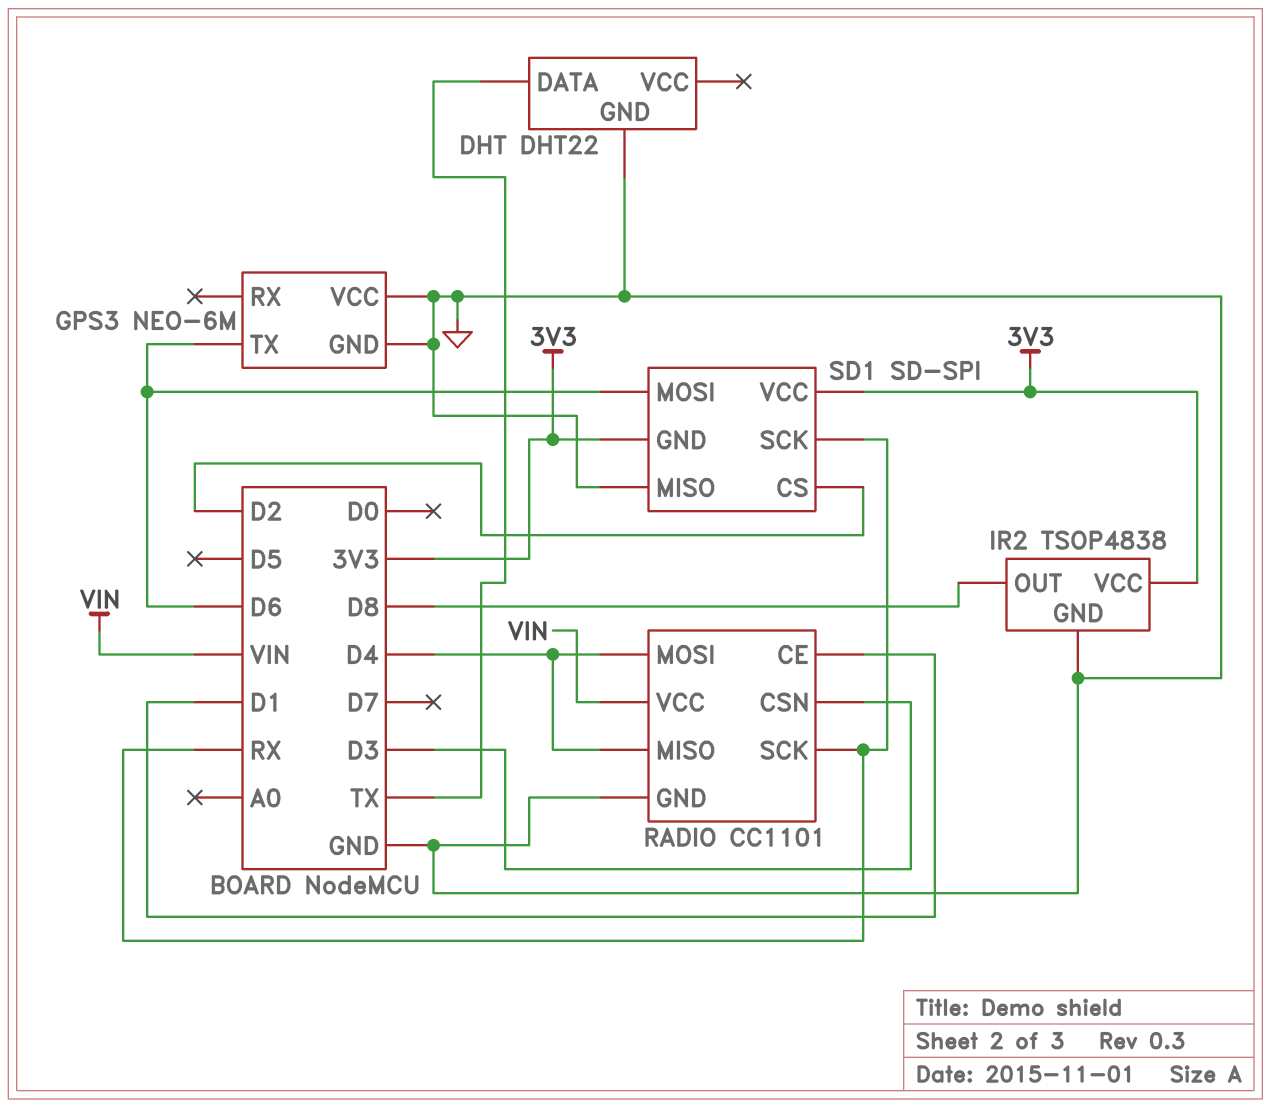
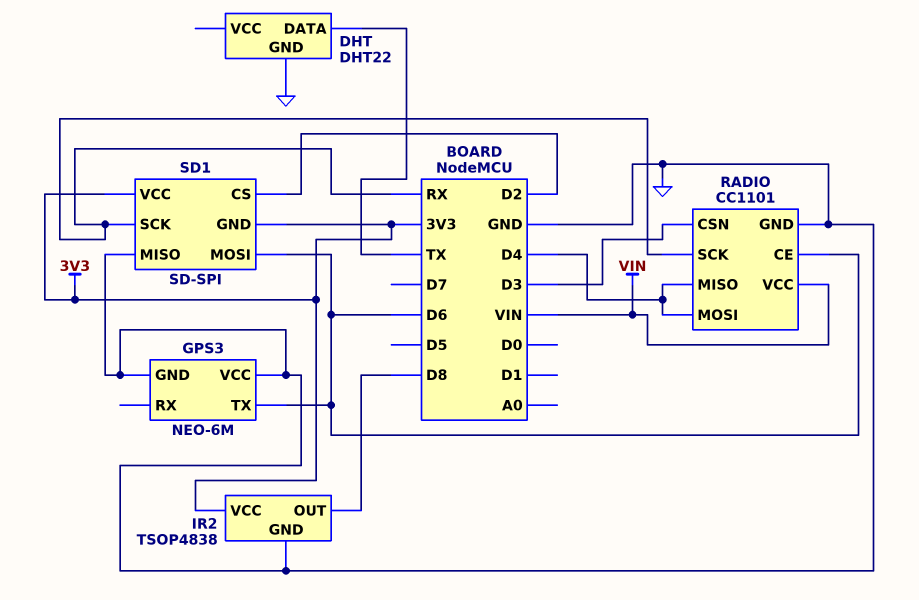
RADIO pin CE: D1 -> D6

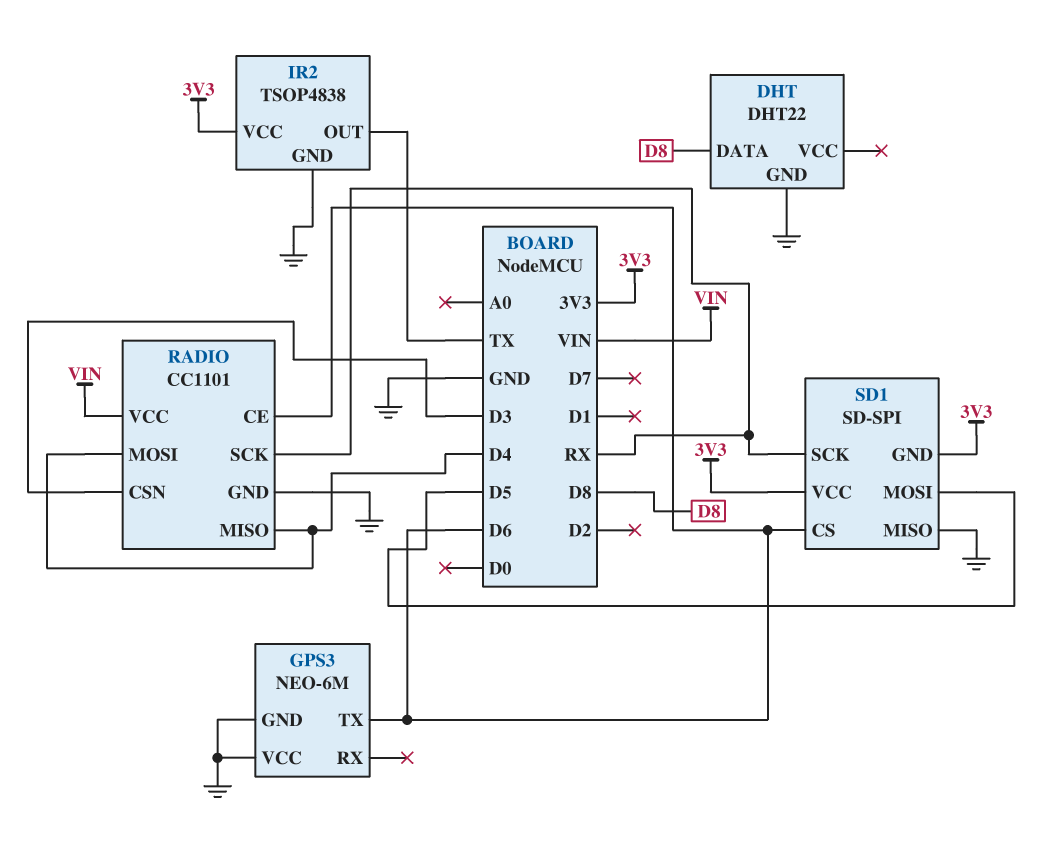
DHT pin DATA: TX -> D8
IR2 pin OUT: D8 -> TX
SD1 pin CS: D2 -> D6
SD1 pin MOSI: D6 -> D5

